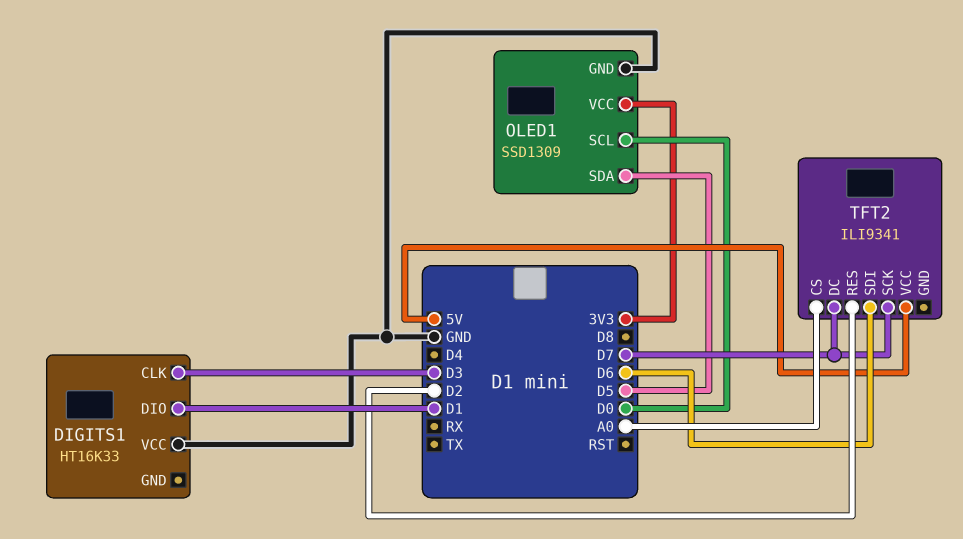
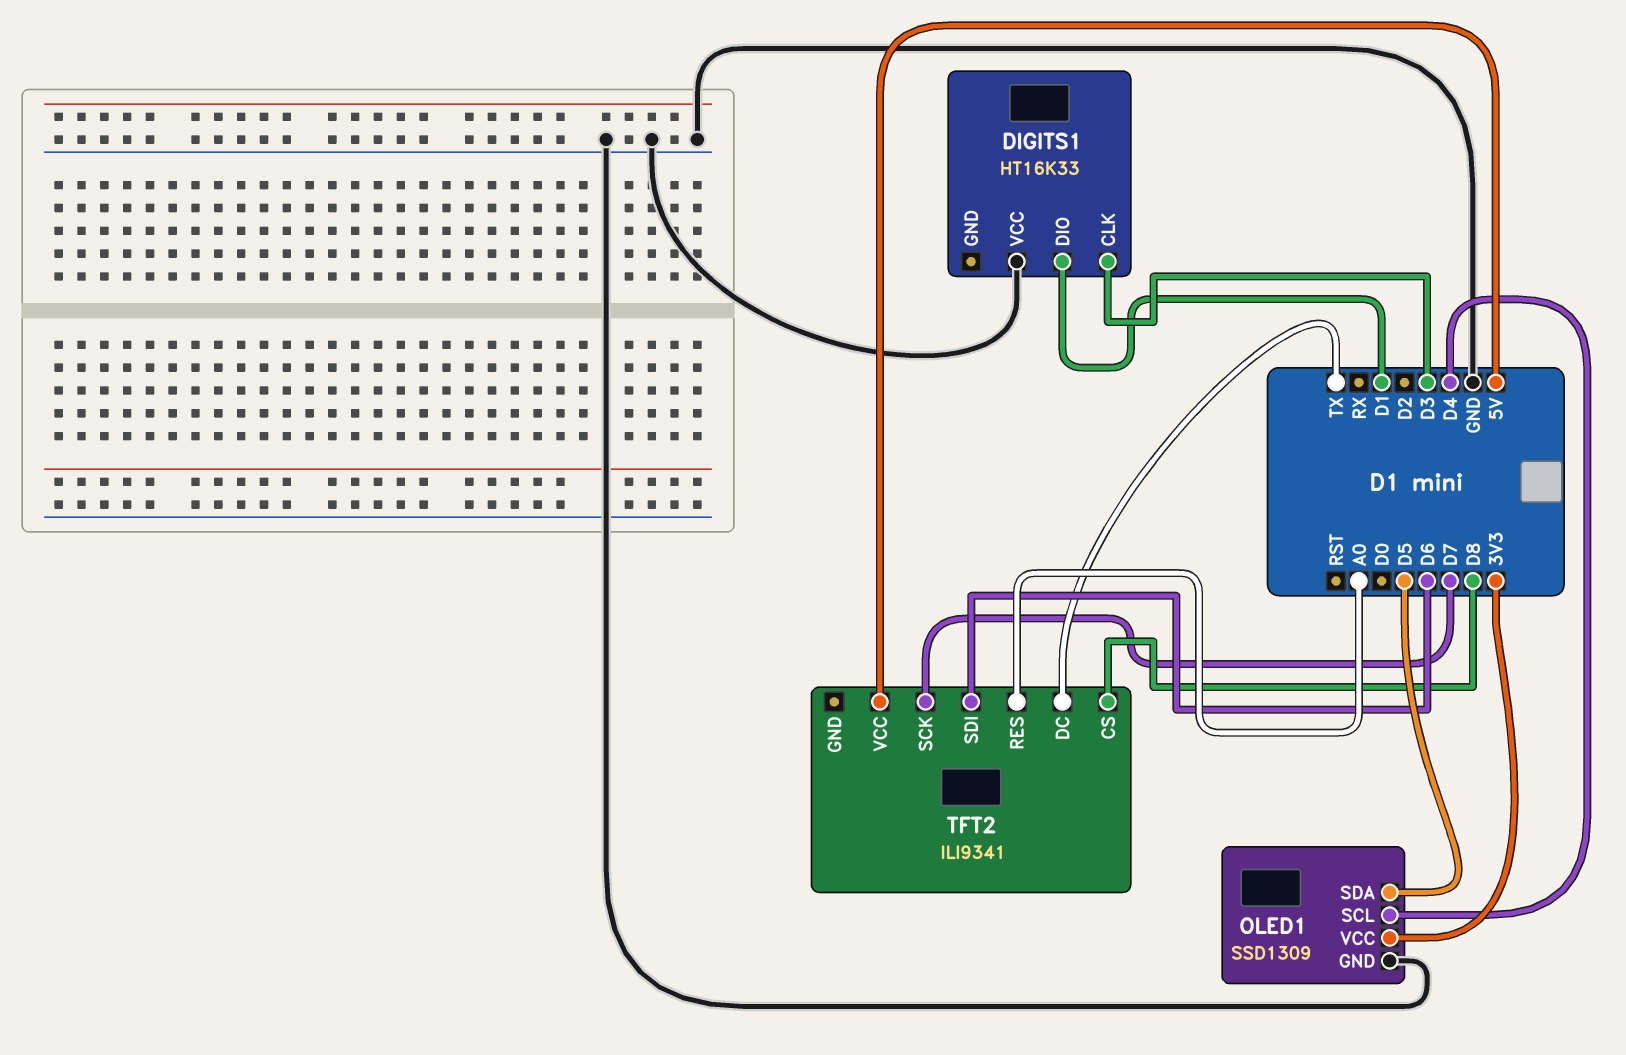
OLED1 pin SCL: D0 -> D4
TFT2 pin CS: A0 -> D8
TFT2 pin DC: D7 -> TX
TFT2 pin RES: D2 -> A0

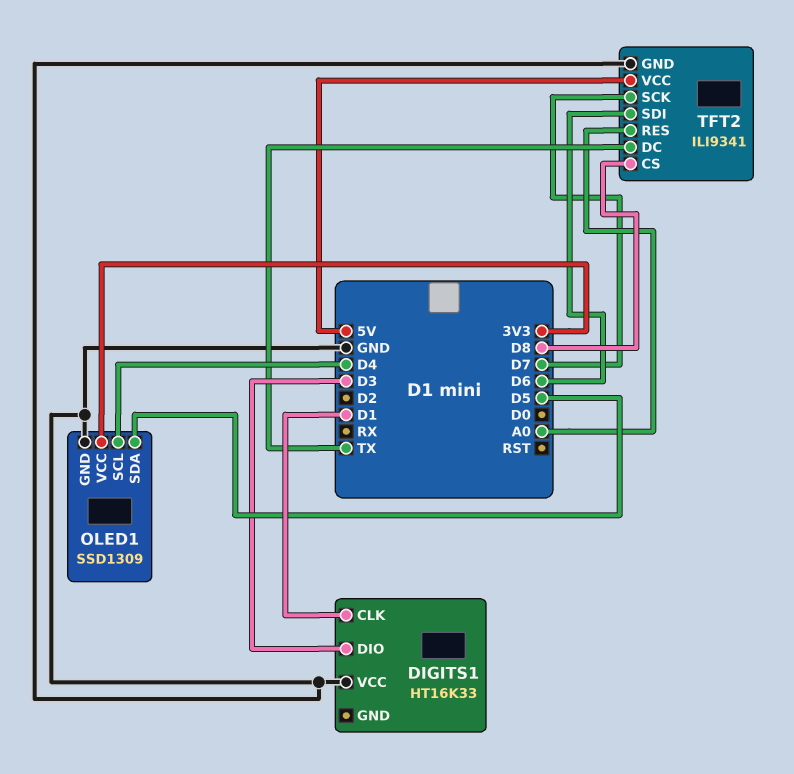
DIGITS1 pin CLK: D3 -> D1
DIGITS1 pin DIO: D1 -> D3
TFT2 pin GND: none -> GND

